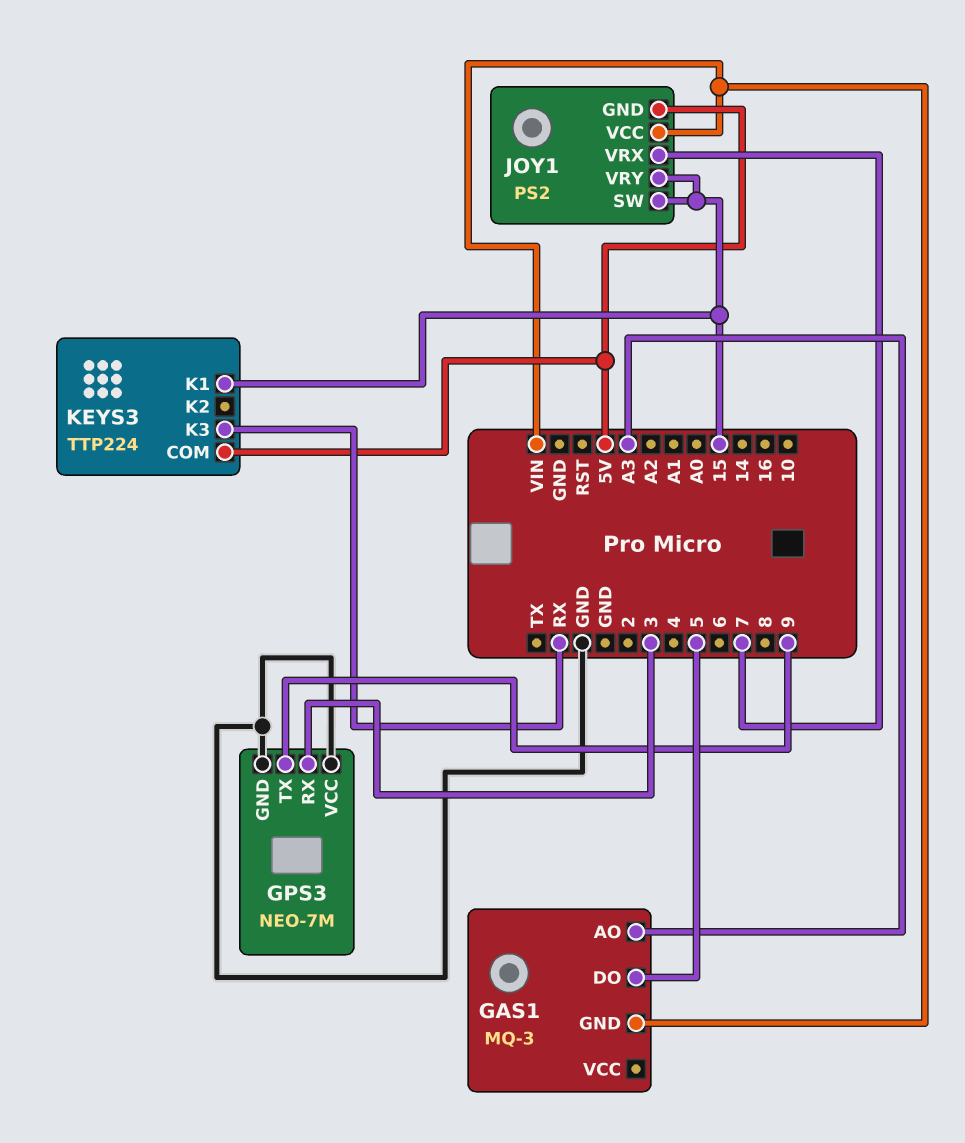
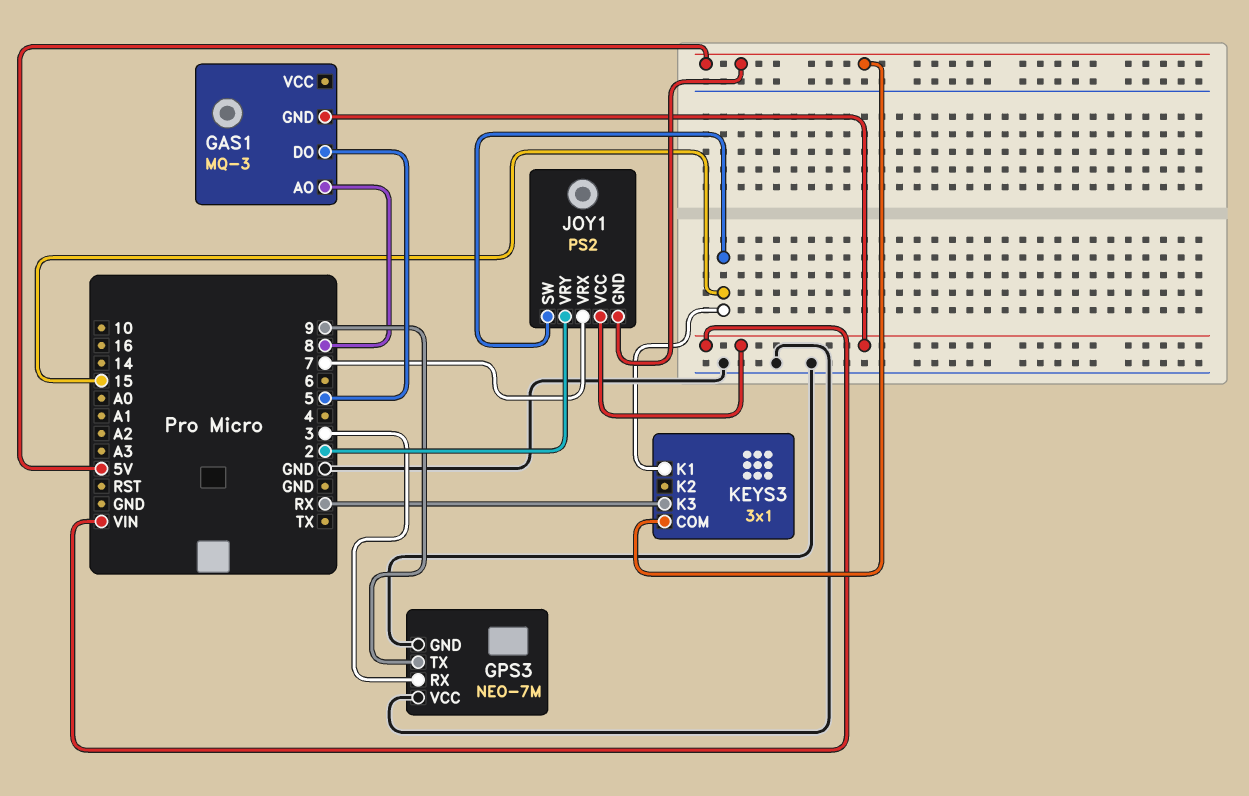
GAS1 pin AO: A3 -> 8
JOY1 pin VRY: 15 -> 2
KEYS3: TTP224 -> 3x1

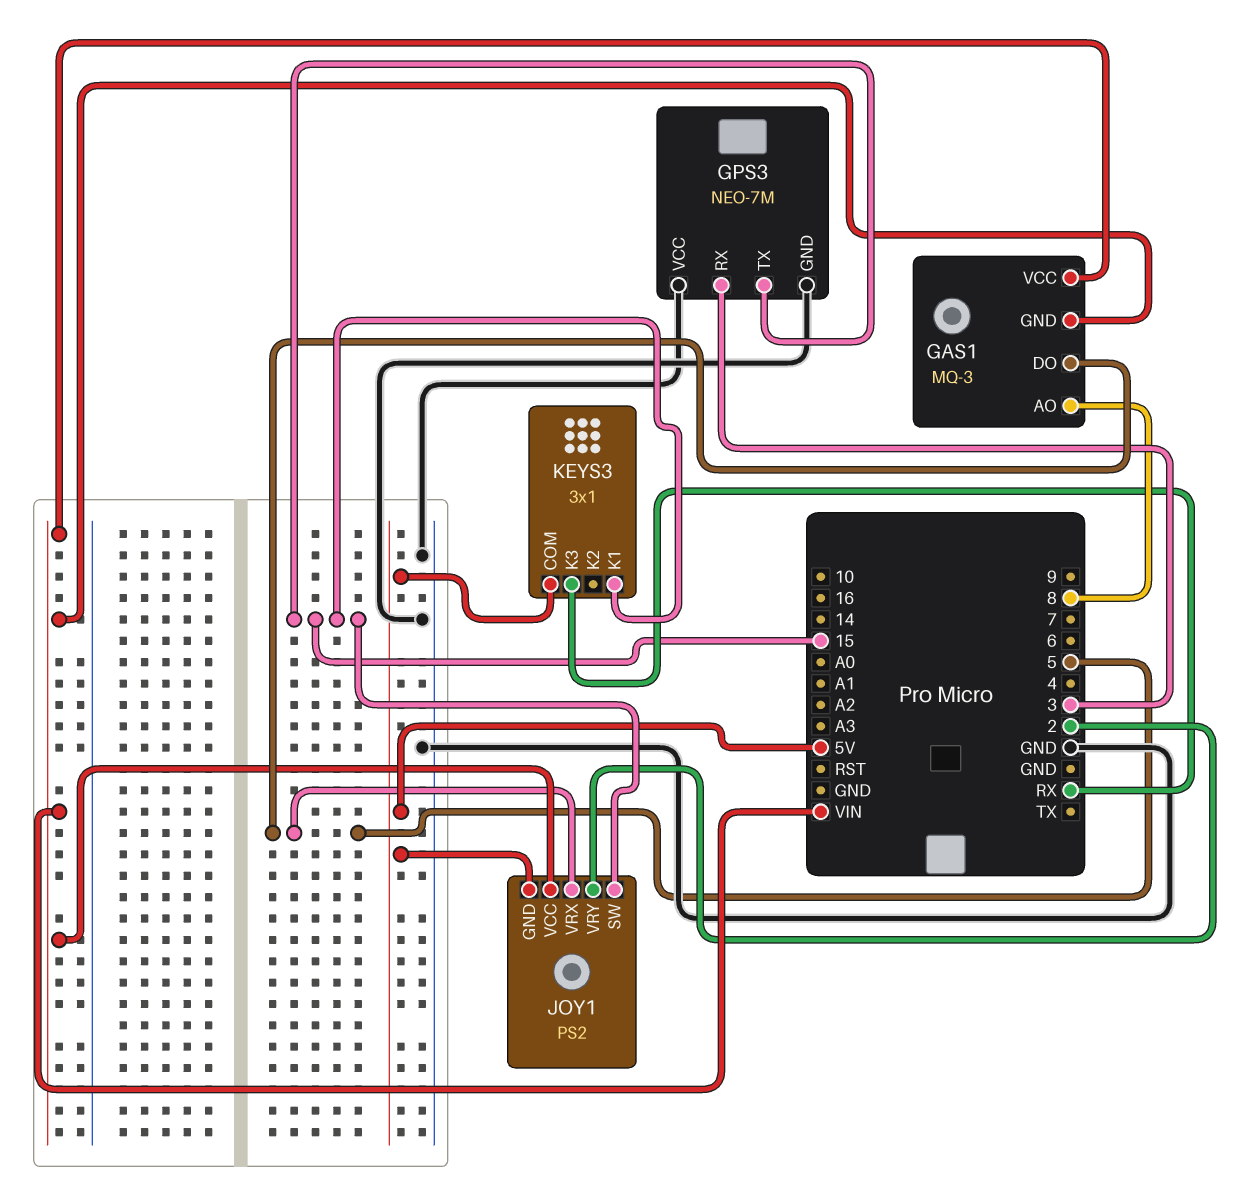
GAS1 pin VCC: none -> VIN
GPS3 pin TX: 9 -> 15
JOY1 pin VRX: 7 -> 5

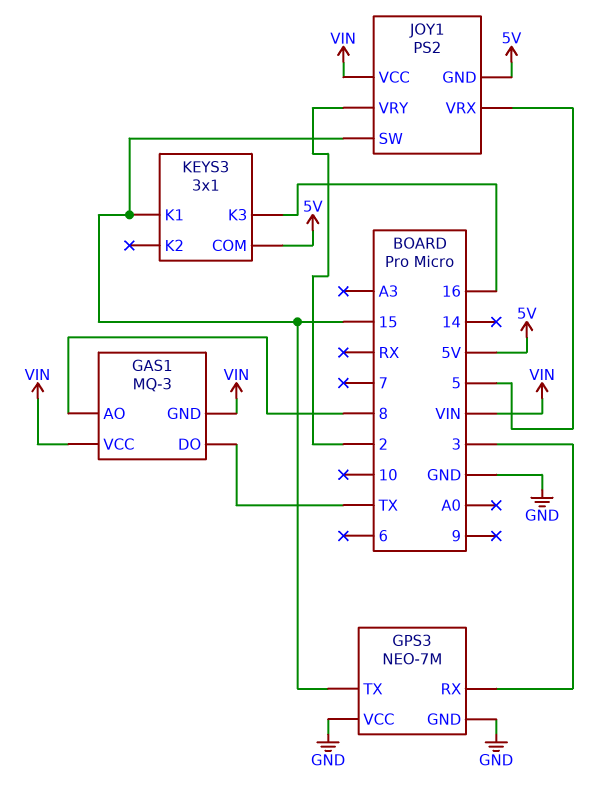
GAS1 pin DO: 5 -> TX
KEYS3 pin K3: RX -> 16

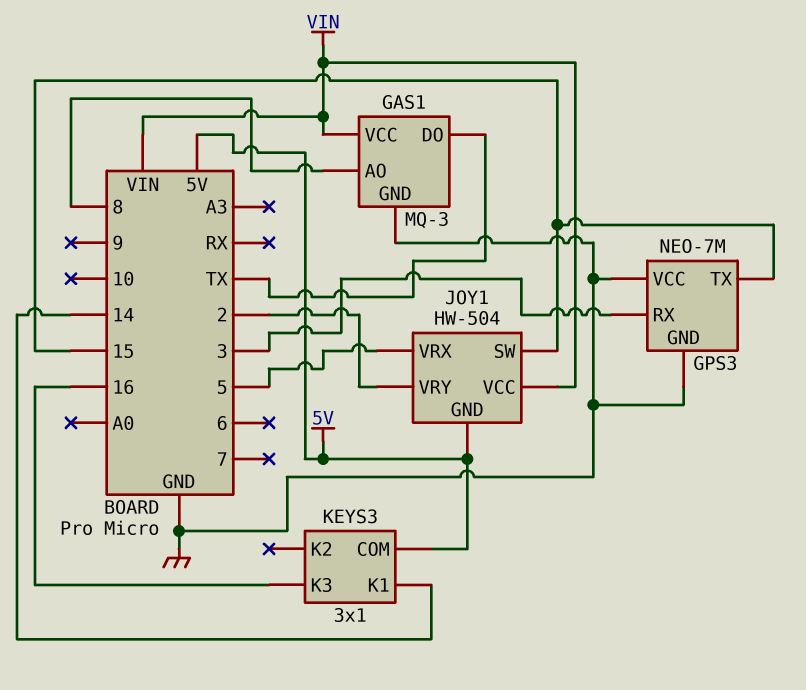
GAS1 pin GND: VIN -> GND
JOY1: PS2 -> HW-504
KEYS3 pin K1: 15 -> 14

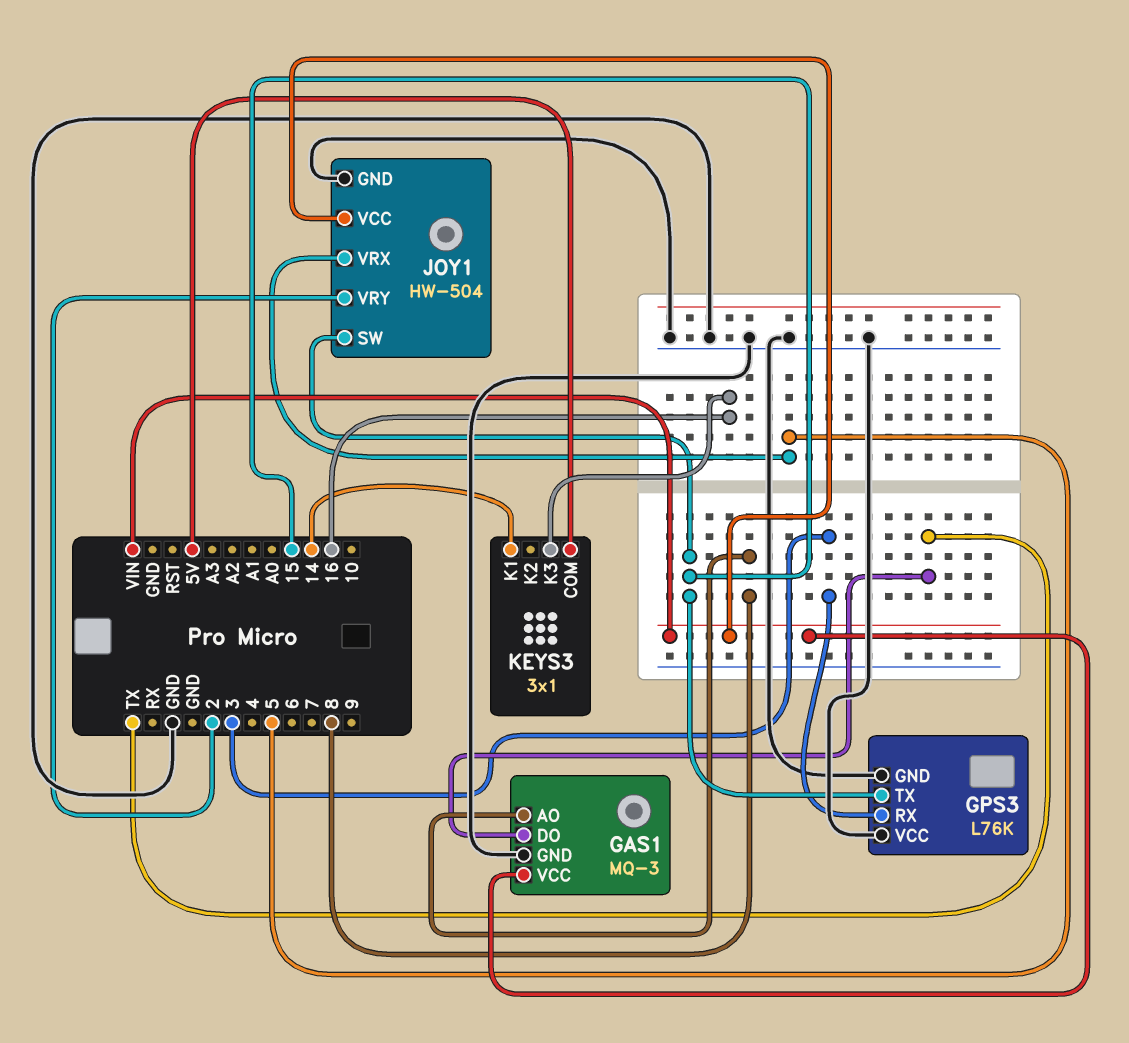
GPS3: NEO-7M -> L76K
JOY1 pin GND: 5V -> GND

